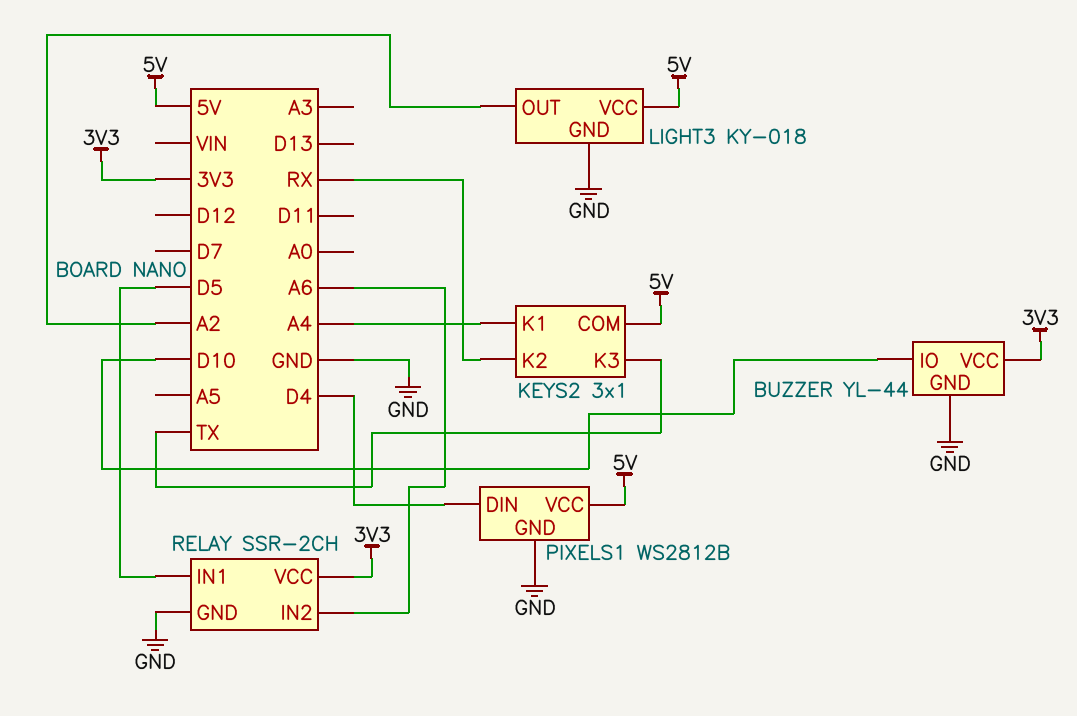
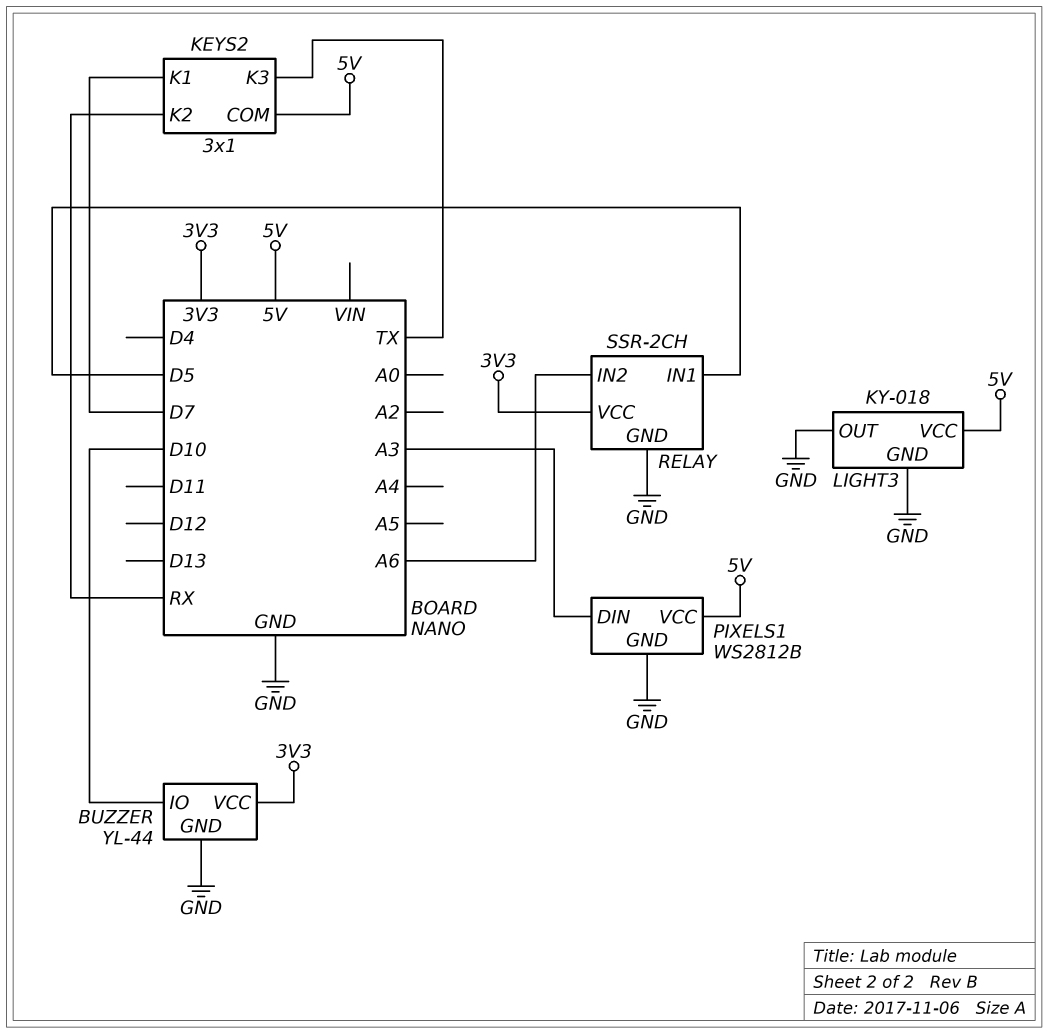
KEYS2 pin K1: A4 -> D7
LIGHT3 pin OUT: A2 -> GND
PIXELS1 pin DIN: D4 -> A3

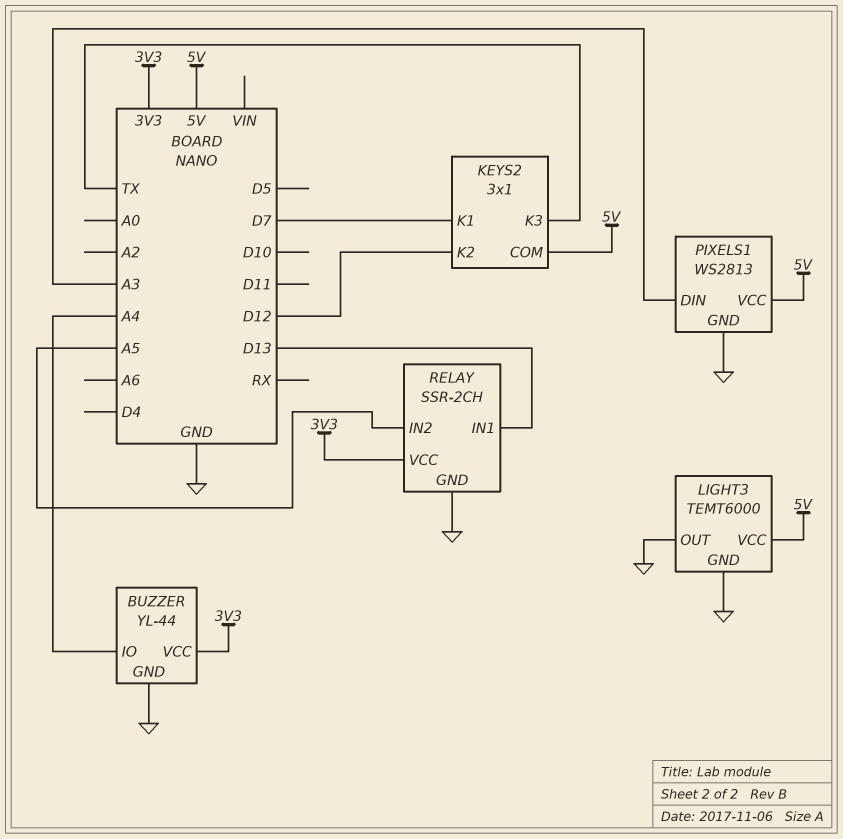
BUZZER pin IO: D10 -> A4
KEYS2 pin K2: RX -> D12
LIGHT3: KY-018 -> TEMT6000
PIXELS1: WS2812B -> WS2813
RELAY pin IN1: D5 -> D13
RELAY pin IN2: A6 -> A5

